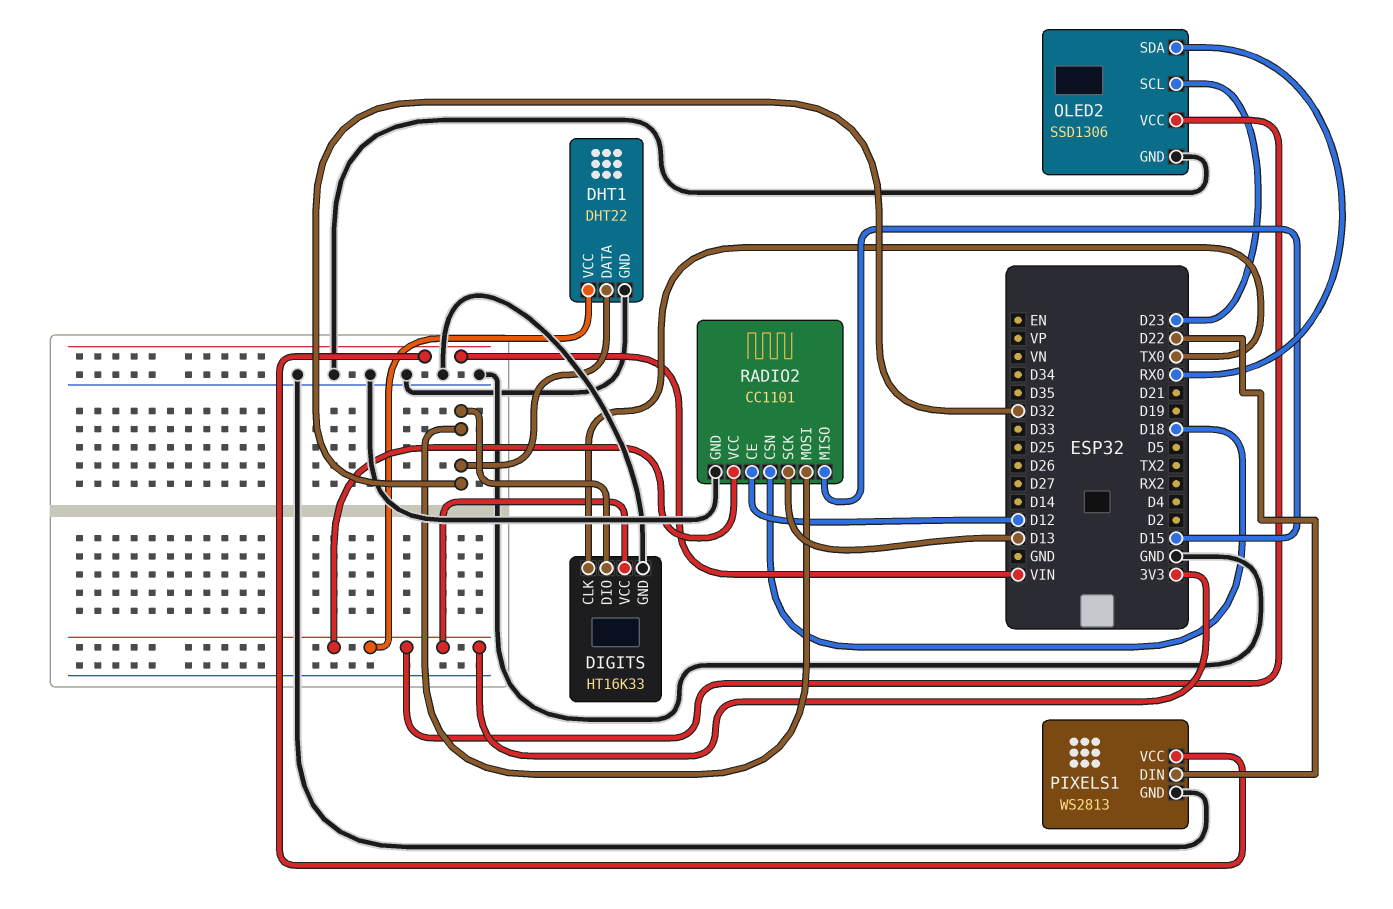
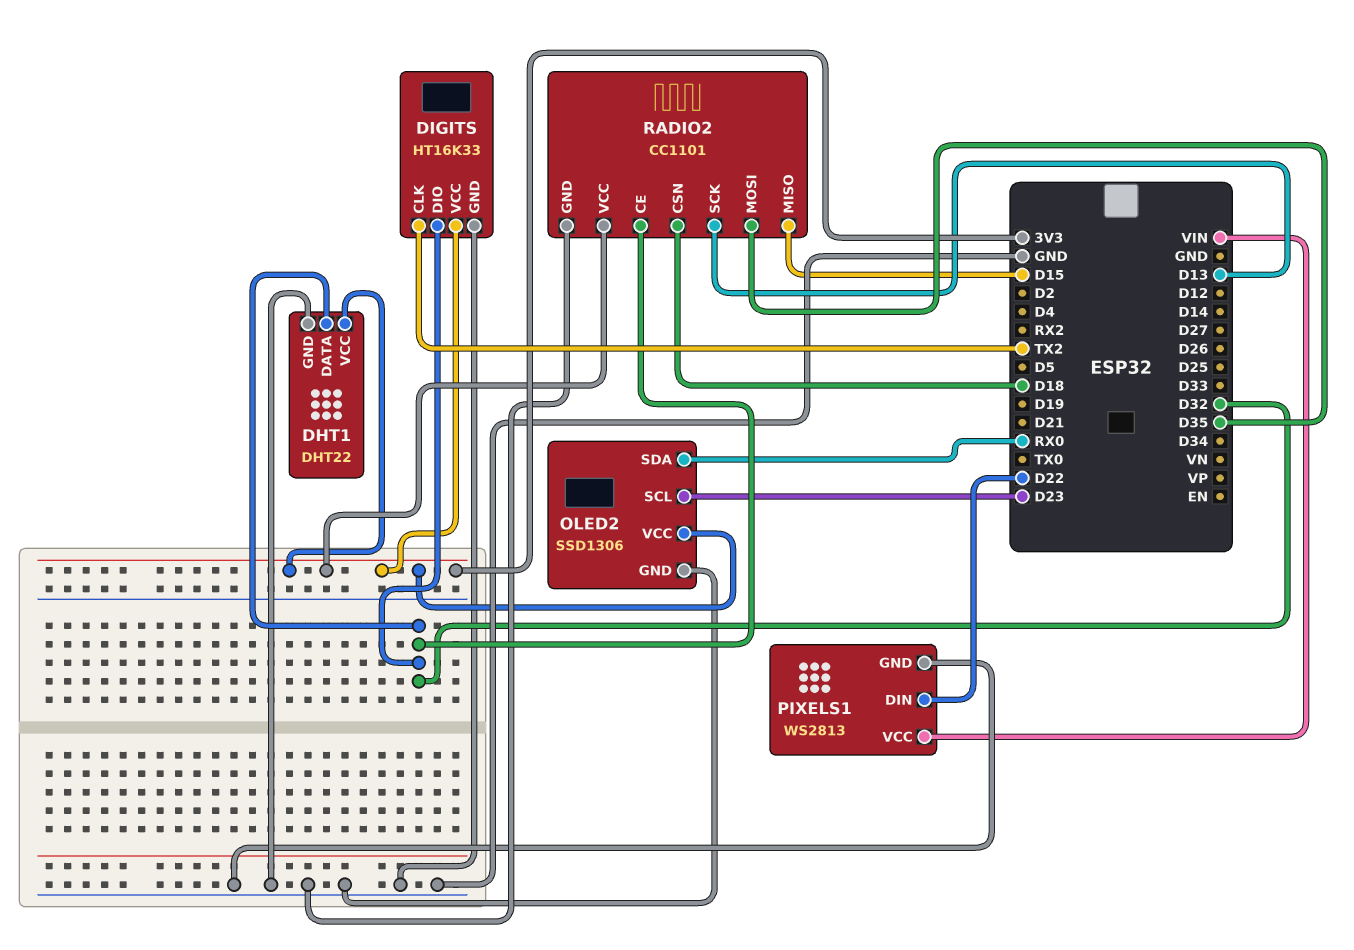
DIGITS pin CLK: TX0 -> TX2
RADIO2 pin CE: D12 -> D32
RADIO2 pin MOSI: D32 -> D35

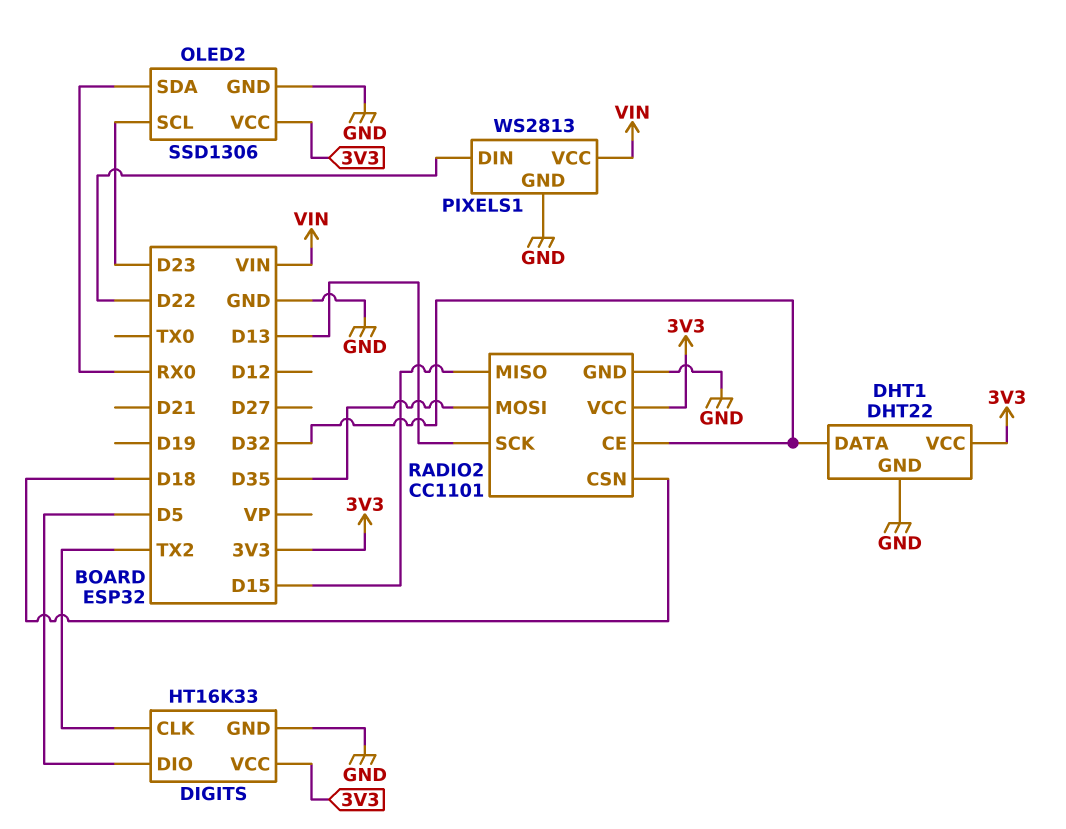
DIGITS pin DIO: D32 -> D5

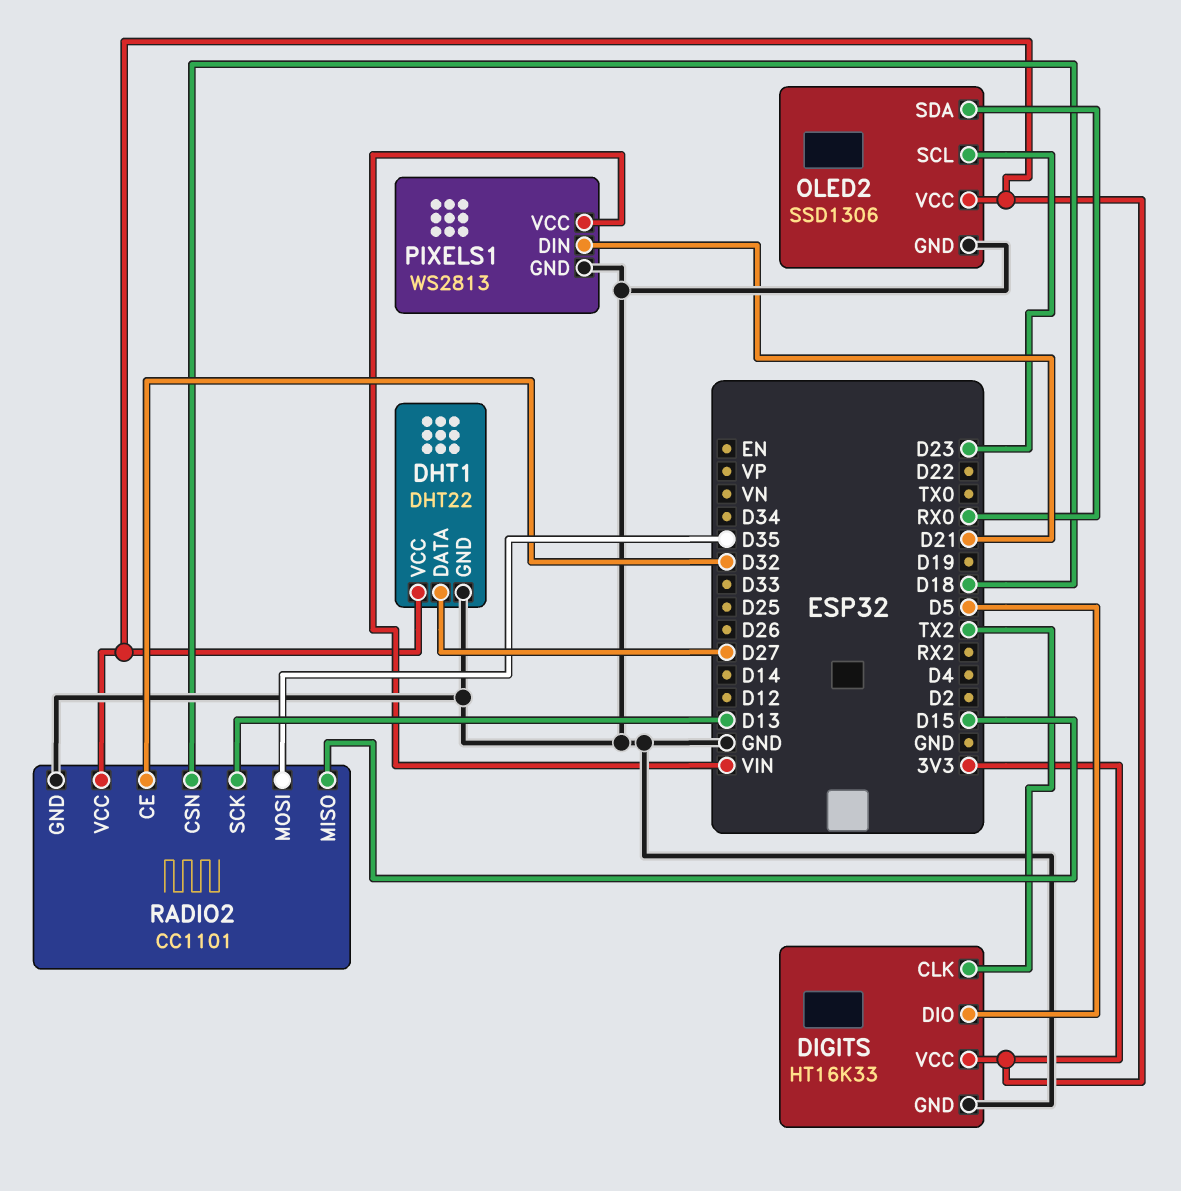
DHT1 pin DATA: D32 -> D27
PIXELS1 pin DIN: D22 -> D21

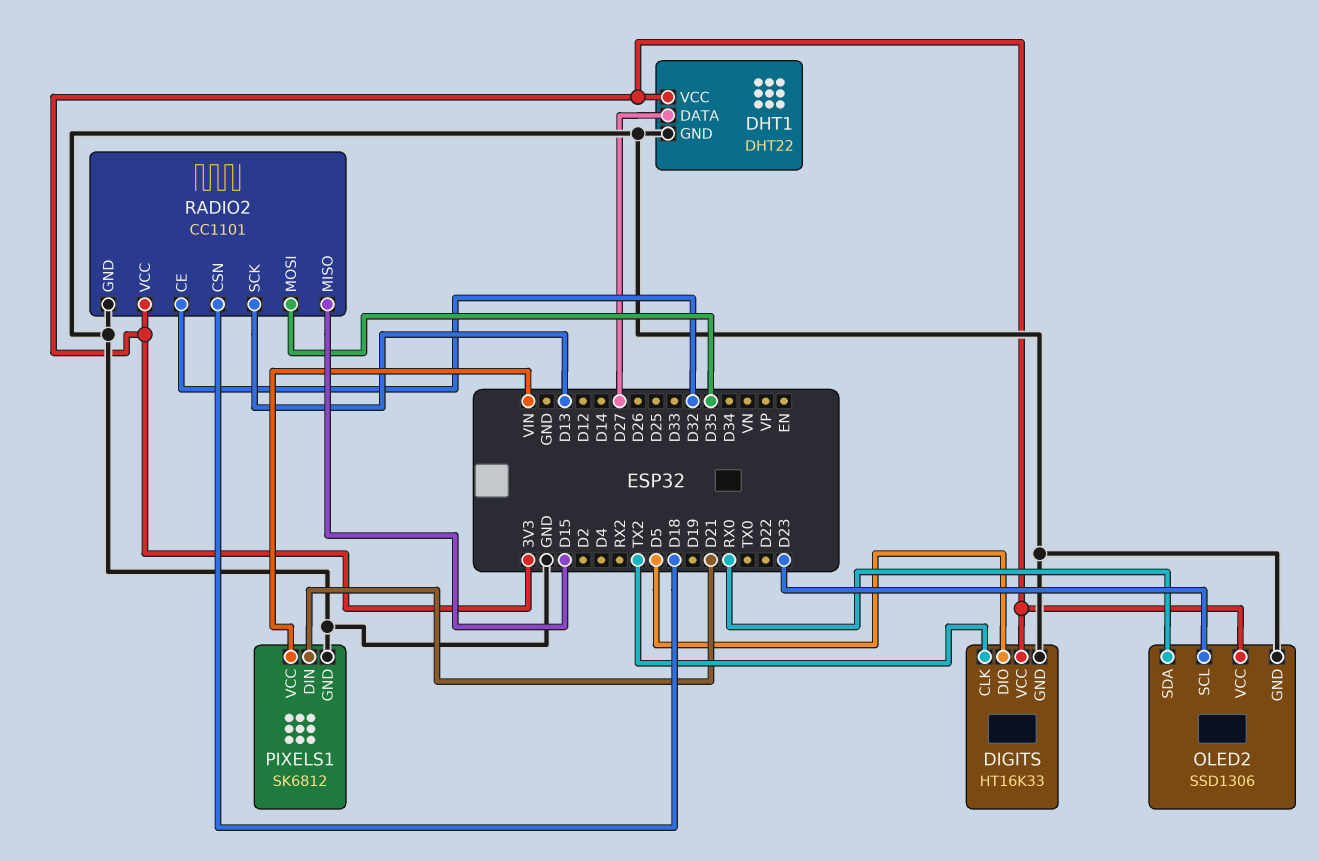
PIXELS1: WS2813 -> SK6812

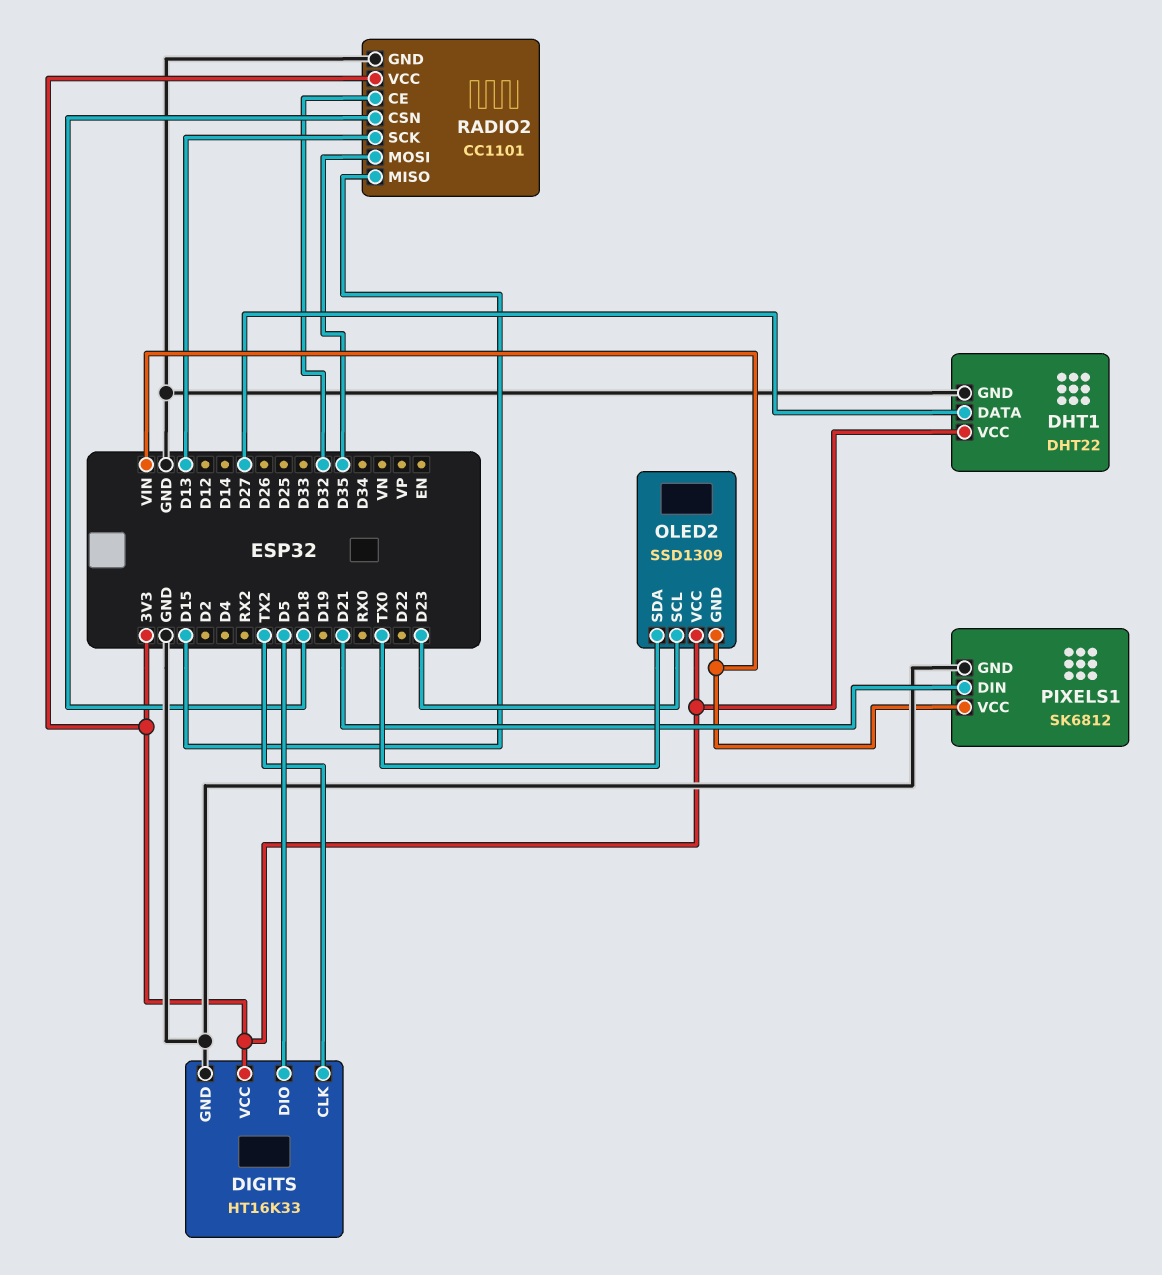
OLED2: SSD1306 -> SSD1309
OLED2 pin GND: GND -> VIN
OLED2 pin SDA: RX0 -> TX0

